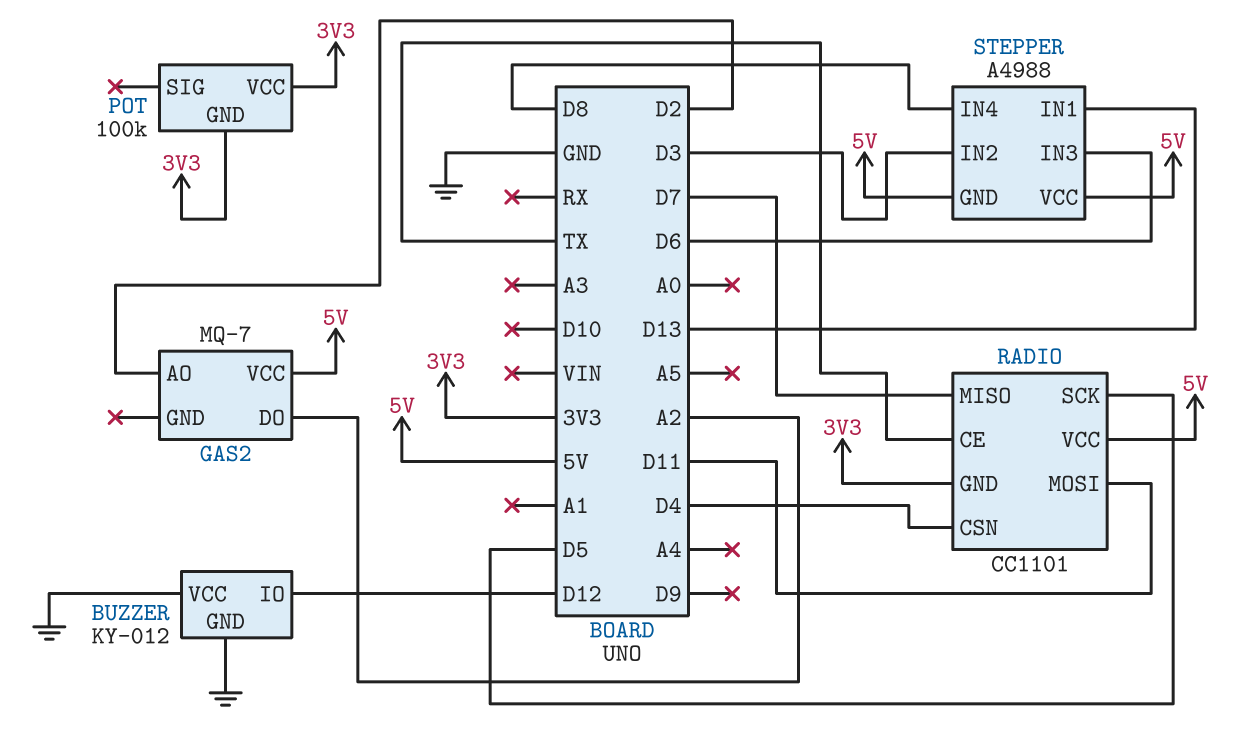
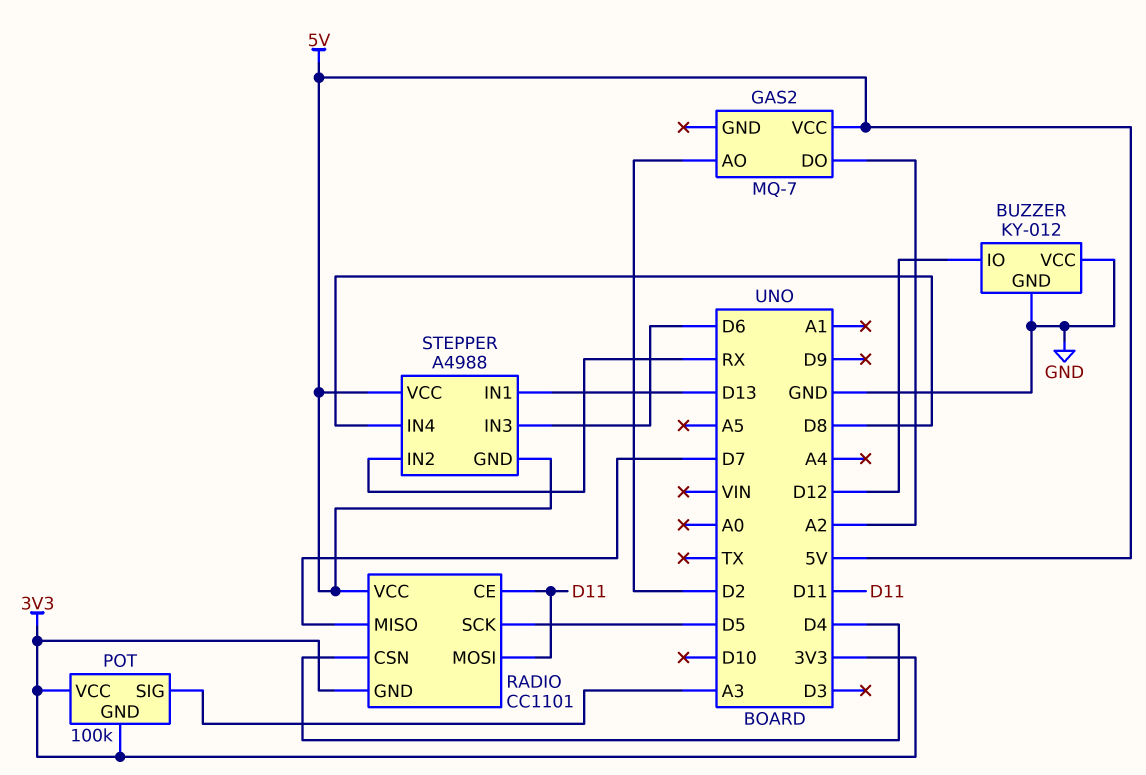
POT pin SIG: none -> A3
RADIO pin CE: TX -> D11
STEPPER pin IN2: D3 -> RX

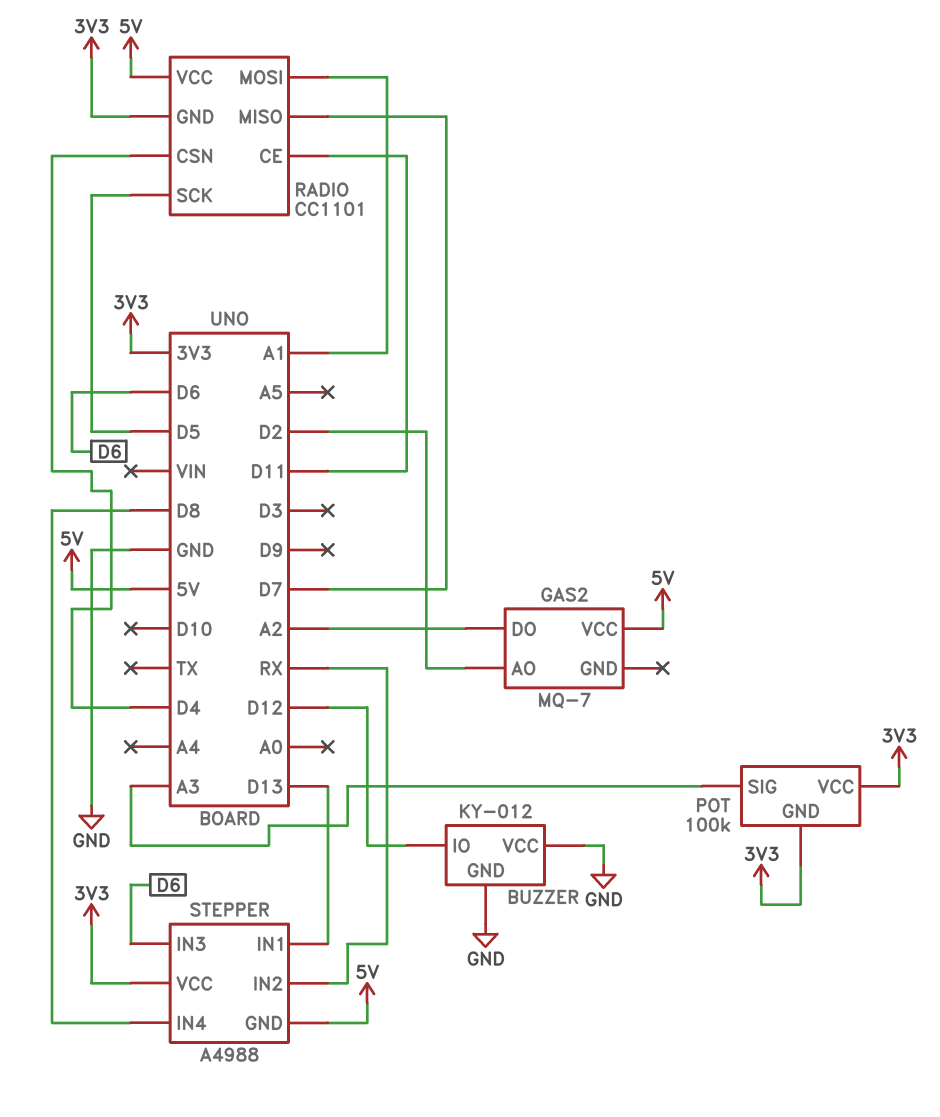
RADIO pin MOSI: D11 -> A1
STEPPER pin VCC: 5V -> 3V3

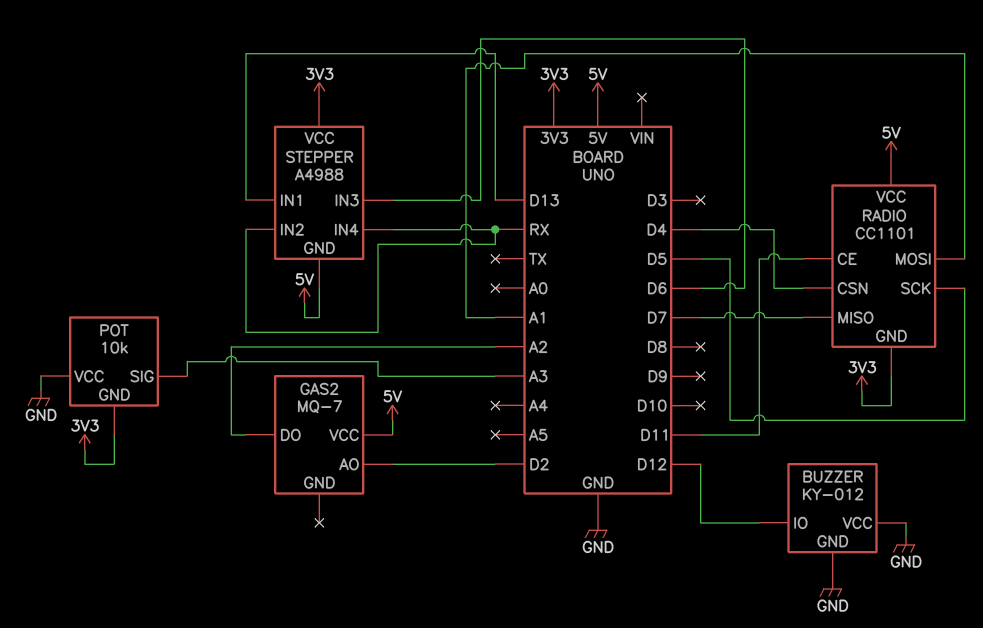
POT: 100k -> 10k
POT pin VCC: 3V3 -> GND
STEPPER pin IN4: D8 -> RX

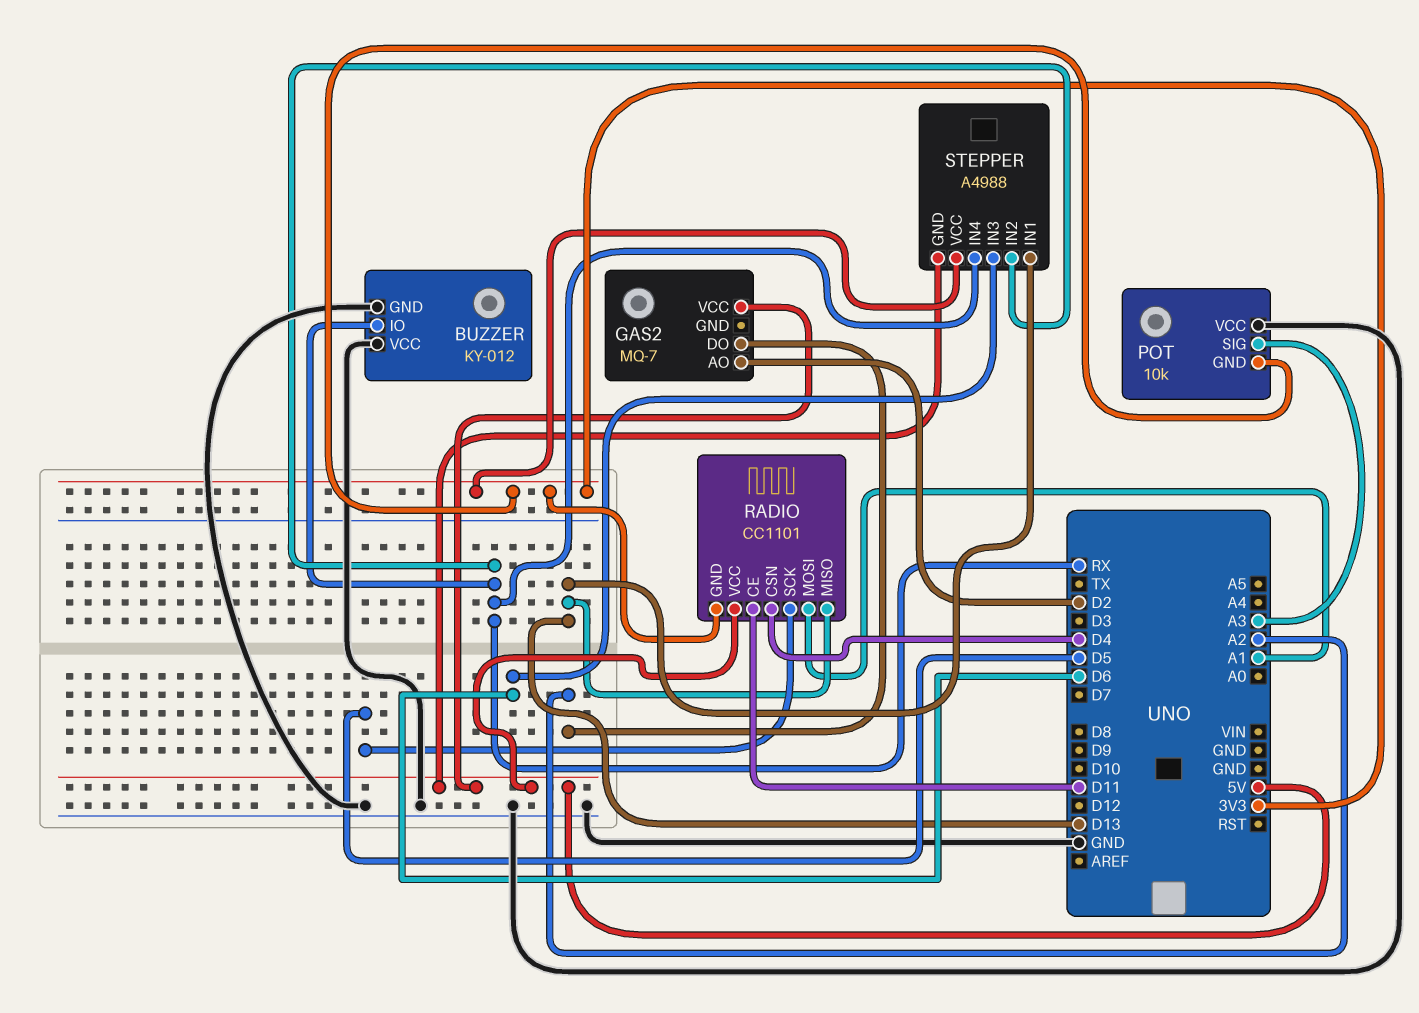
BUZZER pin IO: D12 -> RX
RADIO pin MISO: D7 -> D13

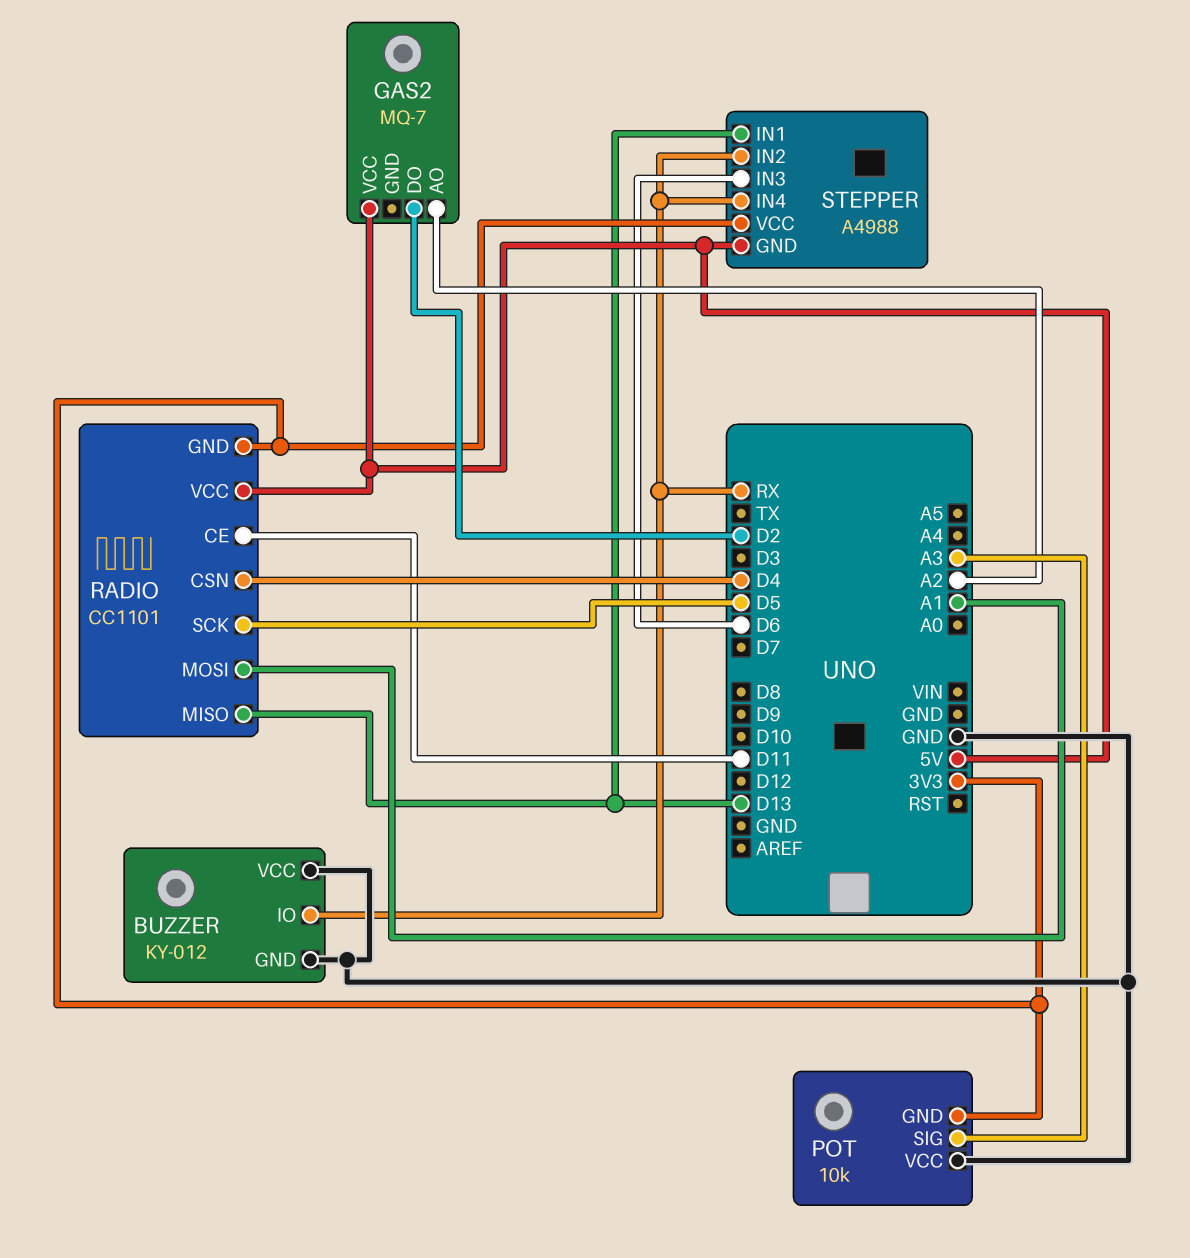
GAS2 pin AO: D2 -> A2
GAS2 pin DO: A2 -> D2

